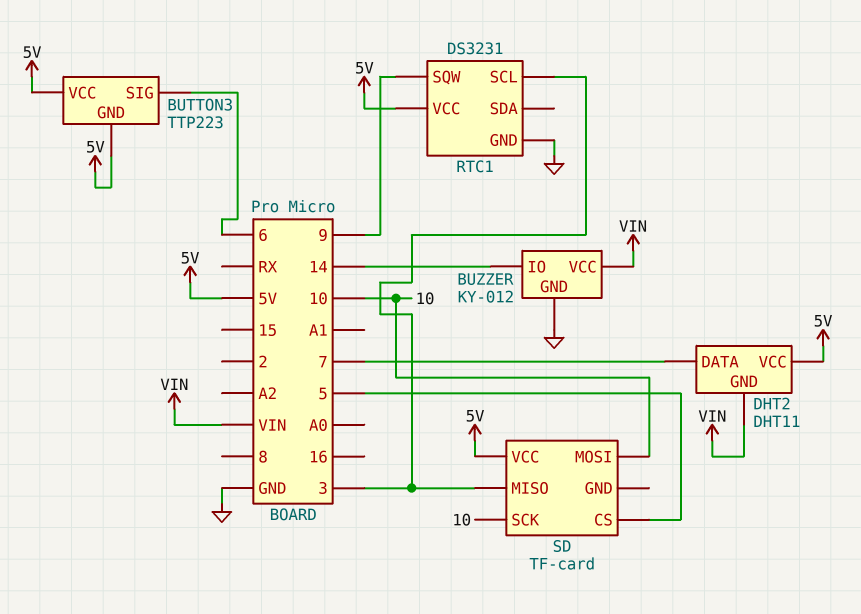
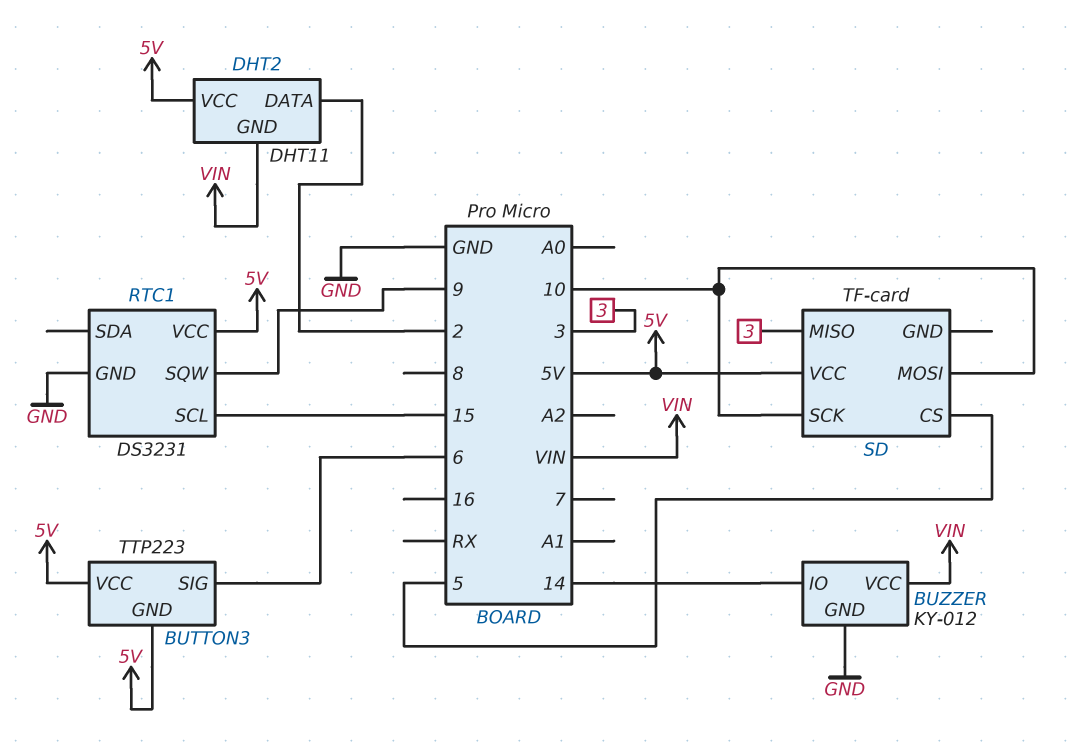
DHT2 pin DATA: 7 -> 2
RTC1 pin SCL: 3 -> 15

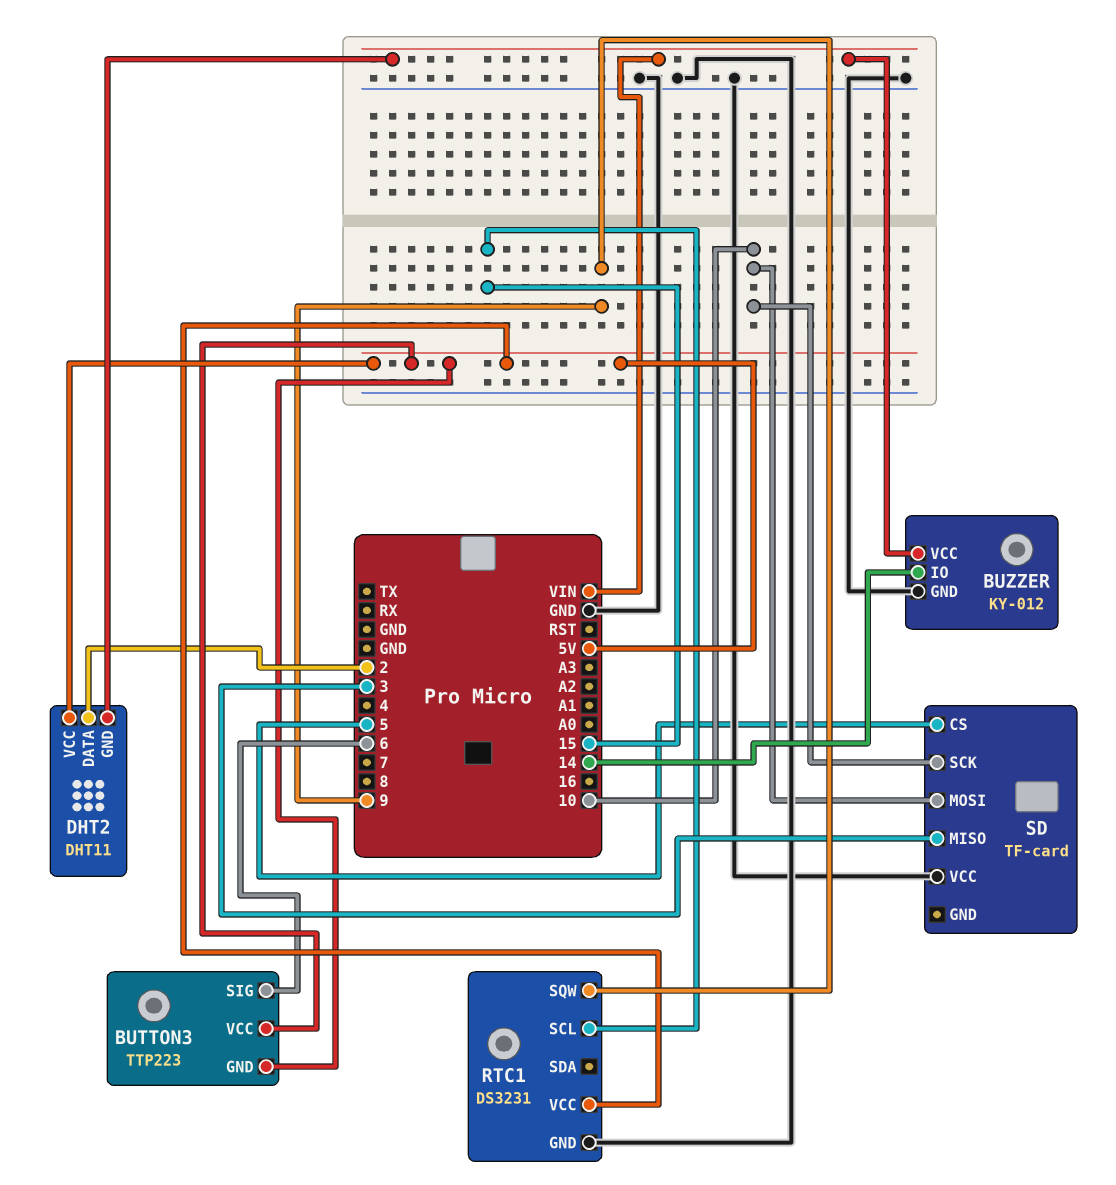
SD pin VCC: 5V -> GND

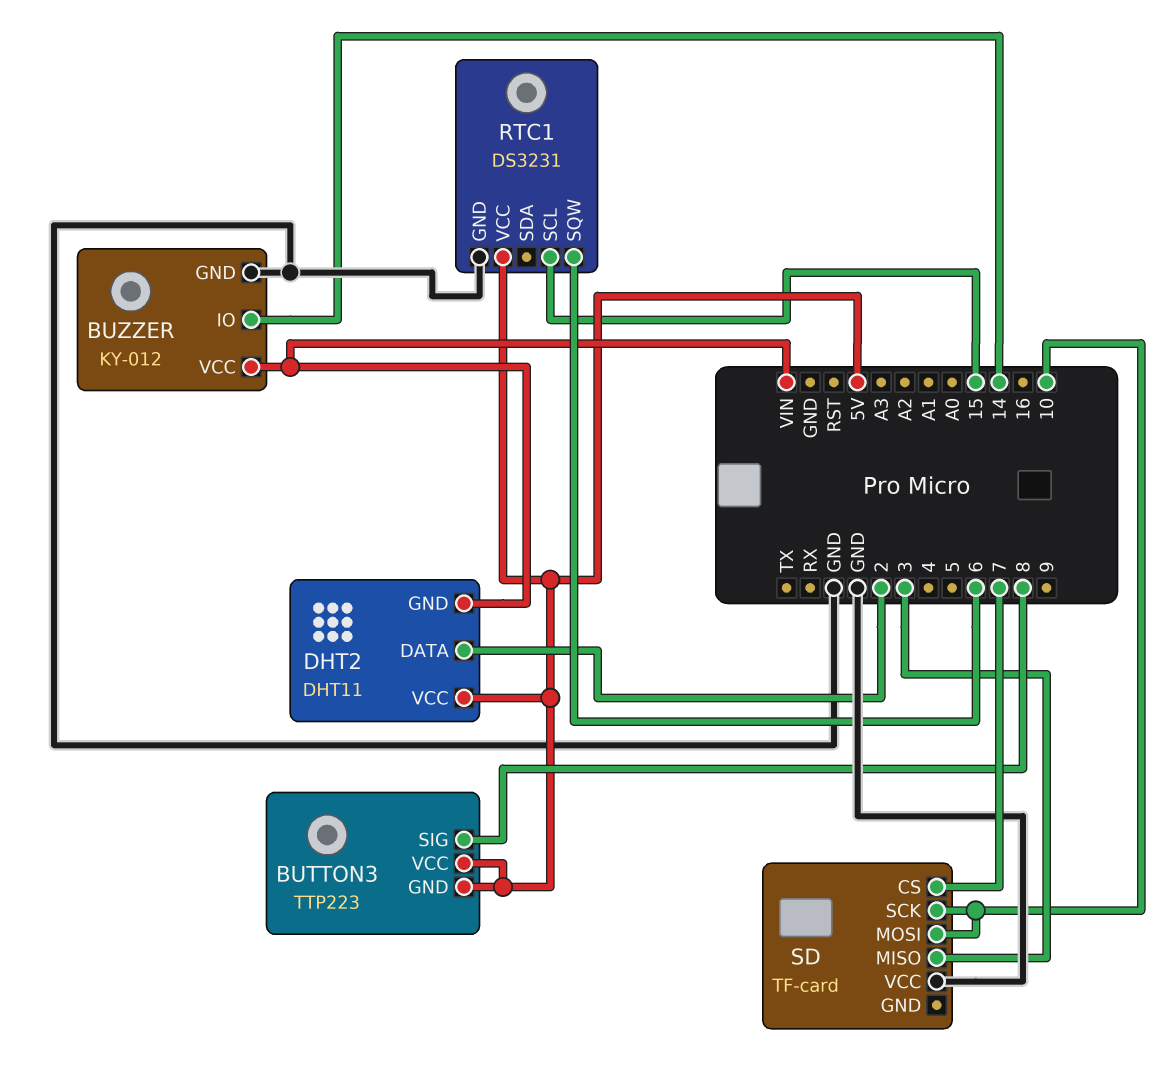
BUTTON3 pin SIG: 6 -> 8
RTC1 pin SQW: 9 -> 6
SD pin CS: 5 -> 7

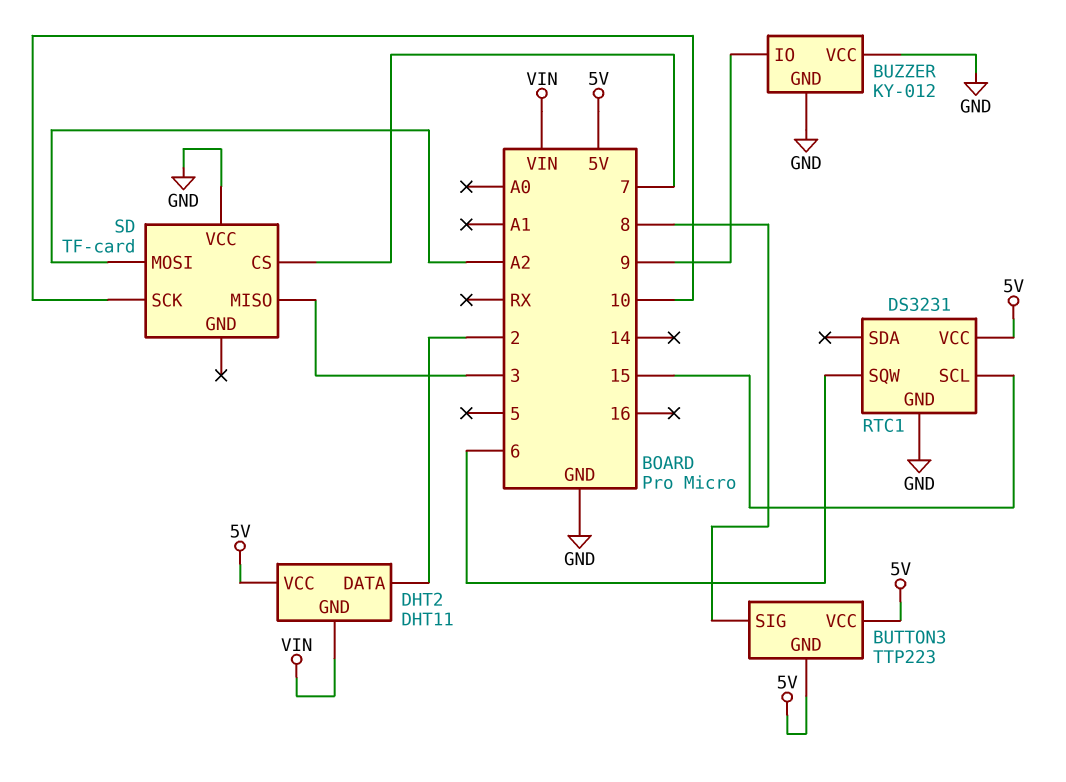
BUZZER pin IO: 14 -> 9
BUZZER pin VCC: VIN -> GND
SD pin MOSI: 10 -> A2

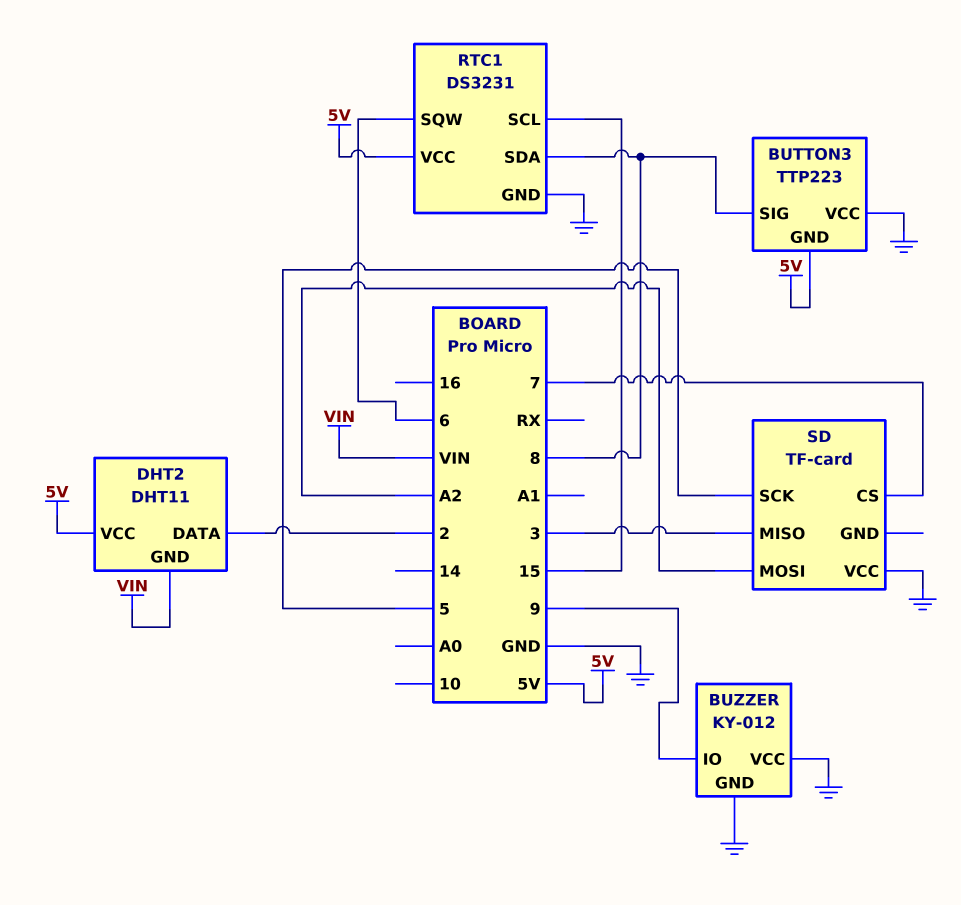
BUTTON3 pin VCC: 5V -> GND
RTC1 pin SDA: none -> 8
SD pin SCK: 10 -> 5

